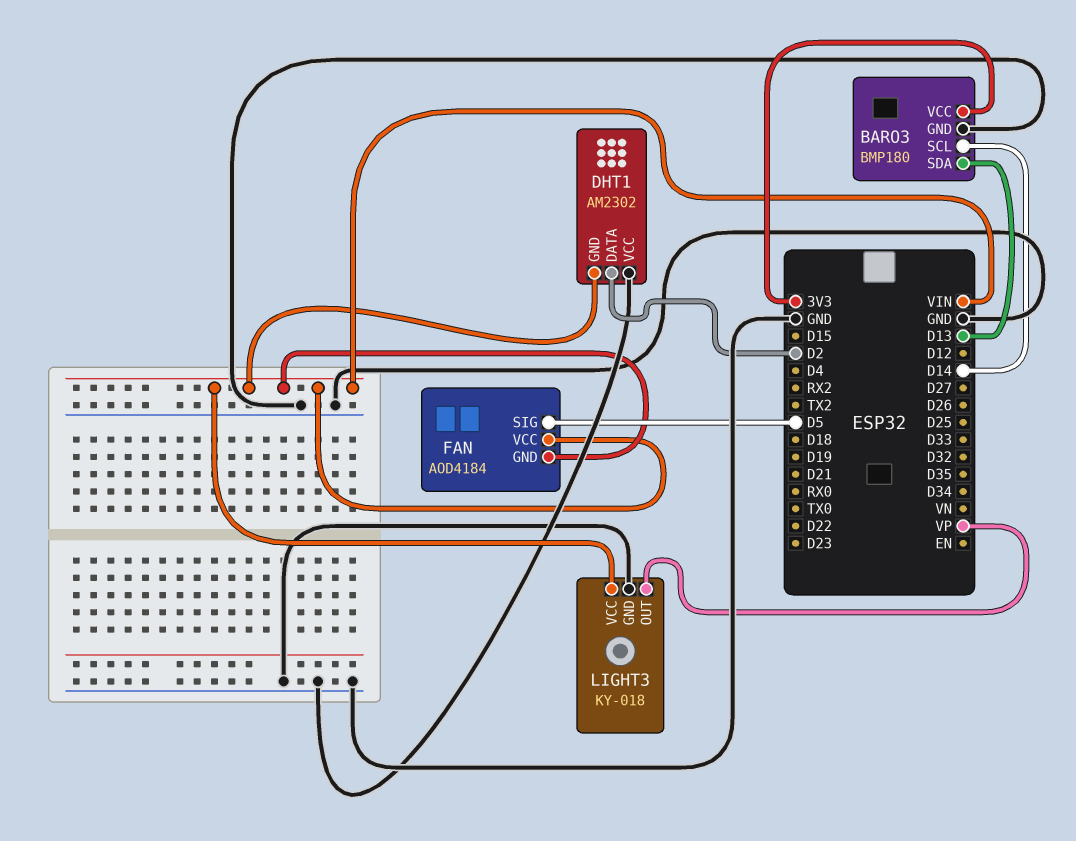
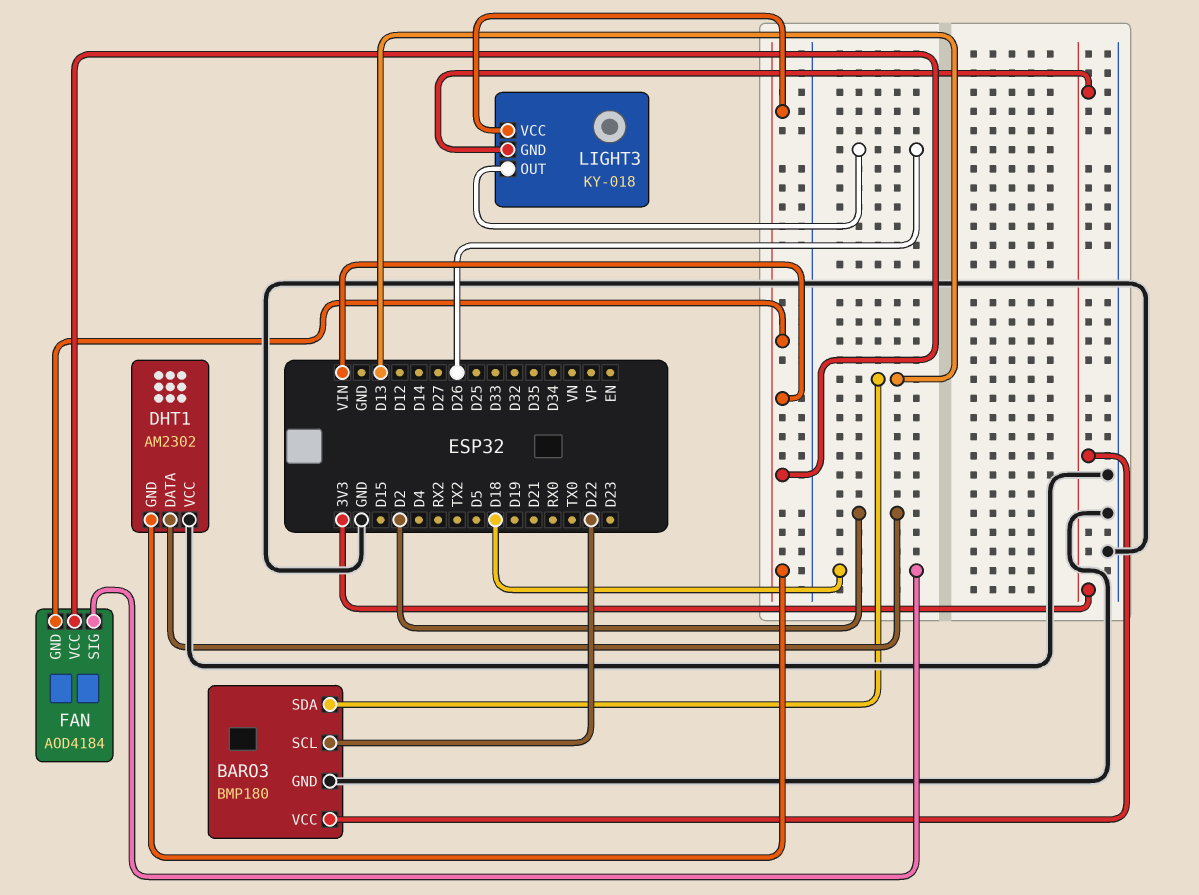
BARO3 pin SCL: D14 -> D22
FAN pin SIG: D5 -> D18
LIGHT3 pin GND: GND -> 3V3
LIGHT3 pin OUT: VP -> D26

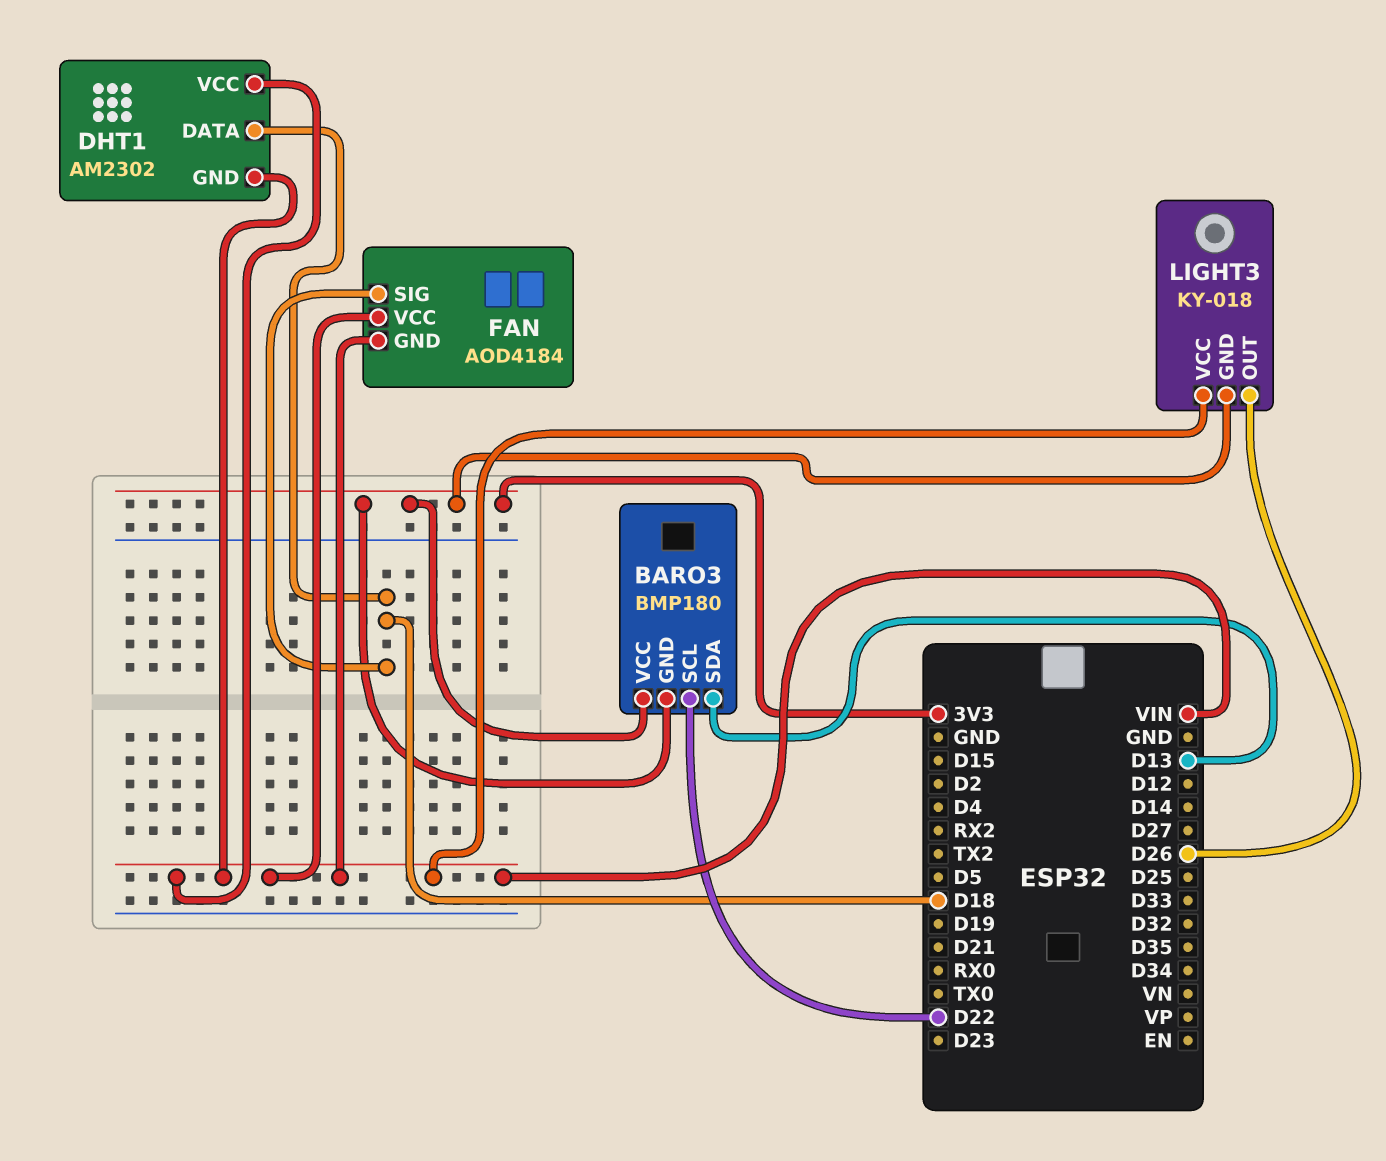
BARO3 pin GND: GND -> 3V3
DHT1 pin DATA: D2 -> D18
DHT1 pin VCC: GND -> VIN

